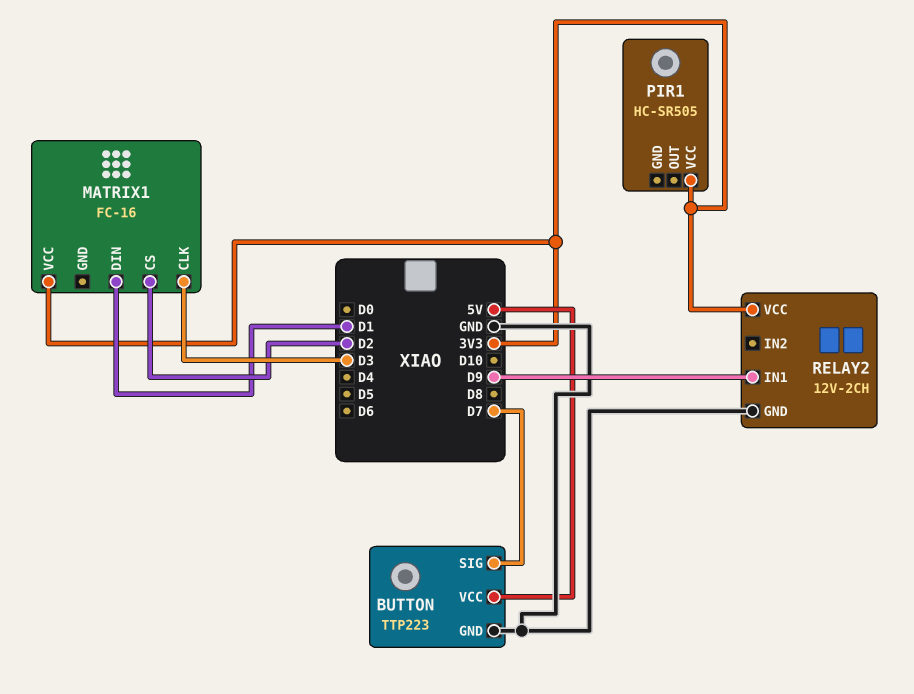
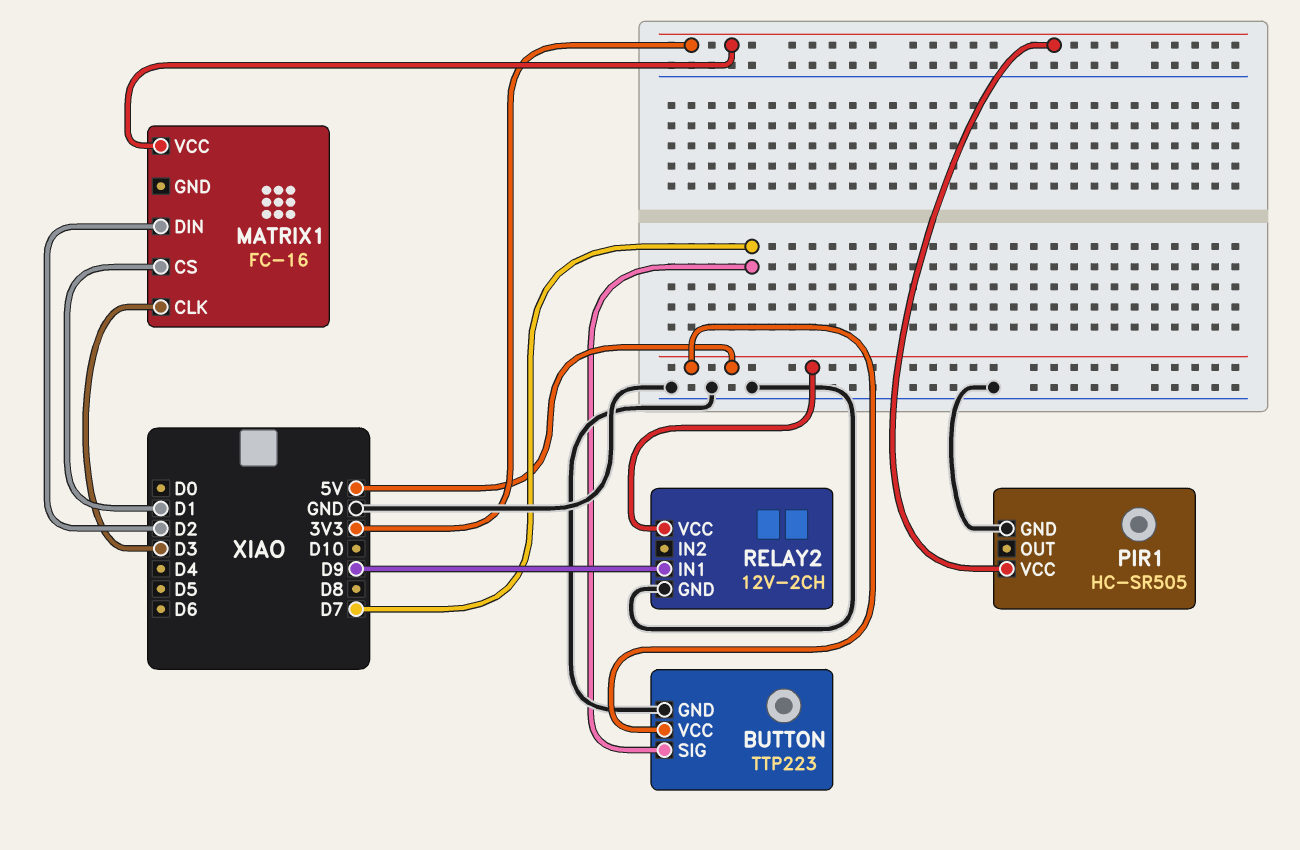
MATRIX1 pin CS: D2 -> D1
MATRIX1 pin DIN: D1 -> D2
PIR1 pin GND: none -> GND
RELAY2 pin VCC: 3V3 -> 5V

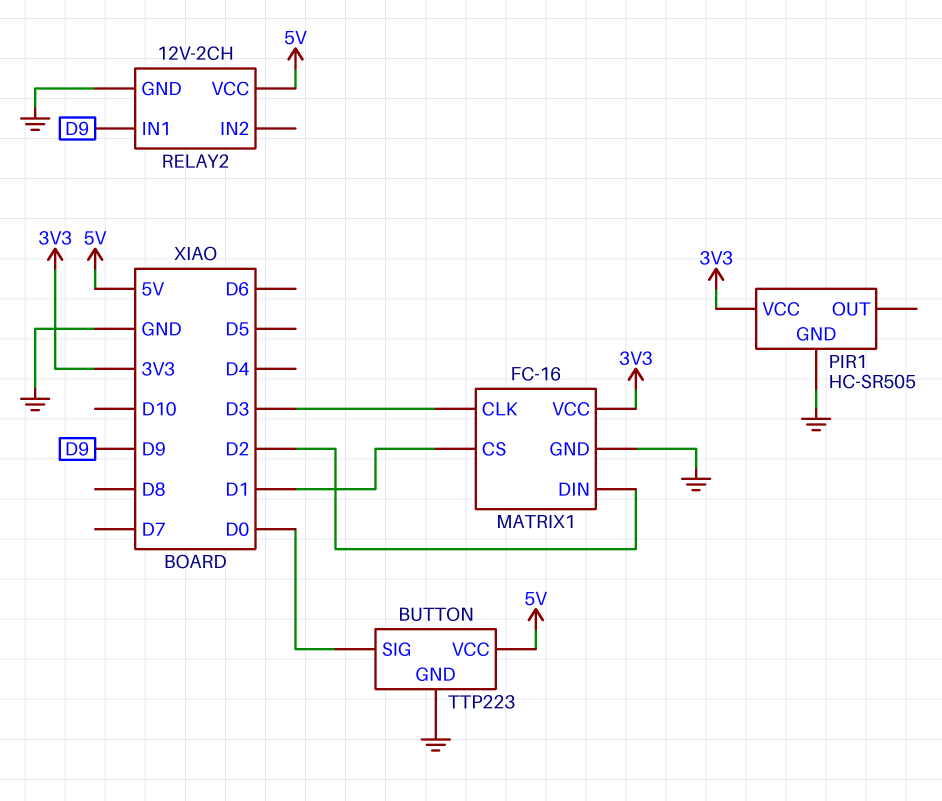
BUTTON pin SIG: D7 -> D0
MATRIX1 pin GND: none -> GND

